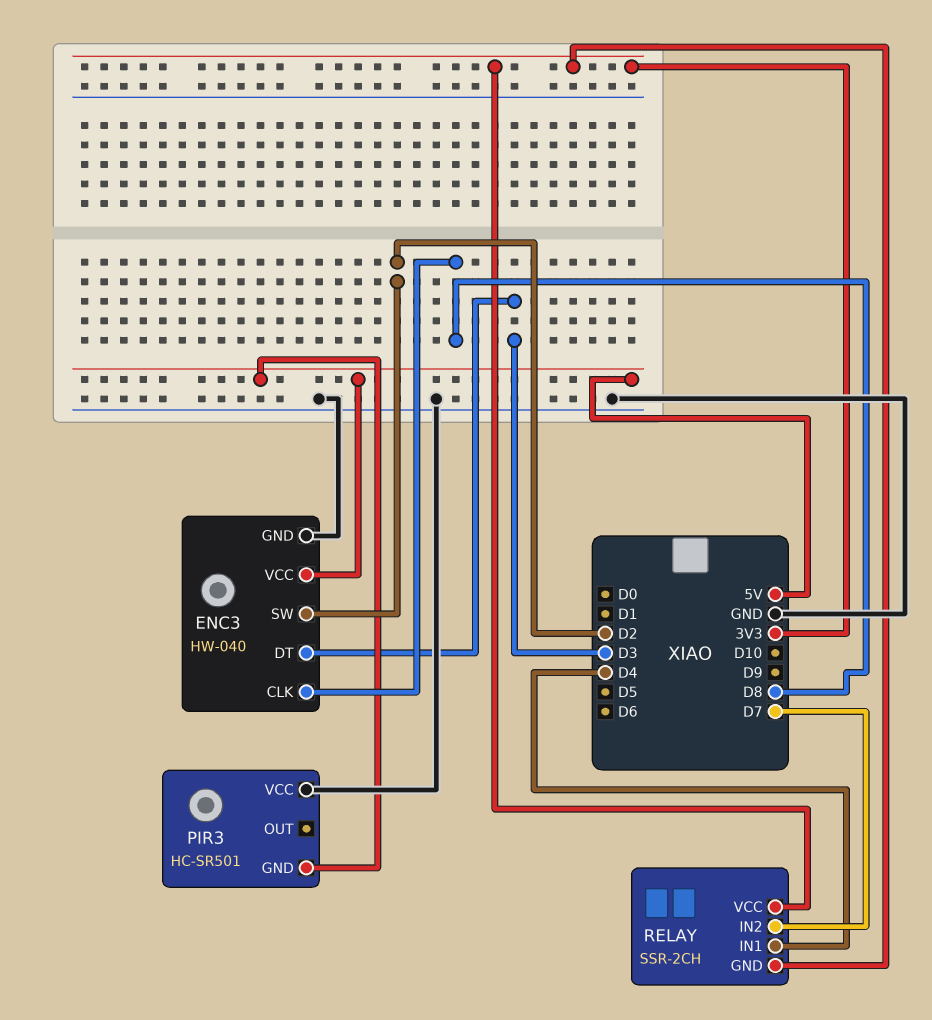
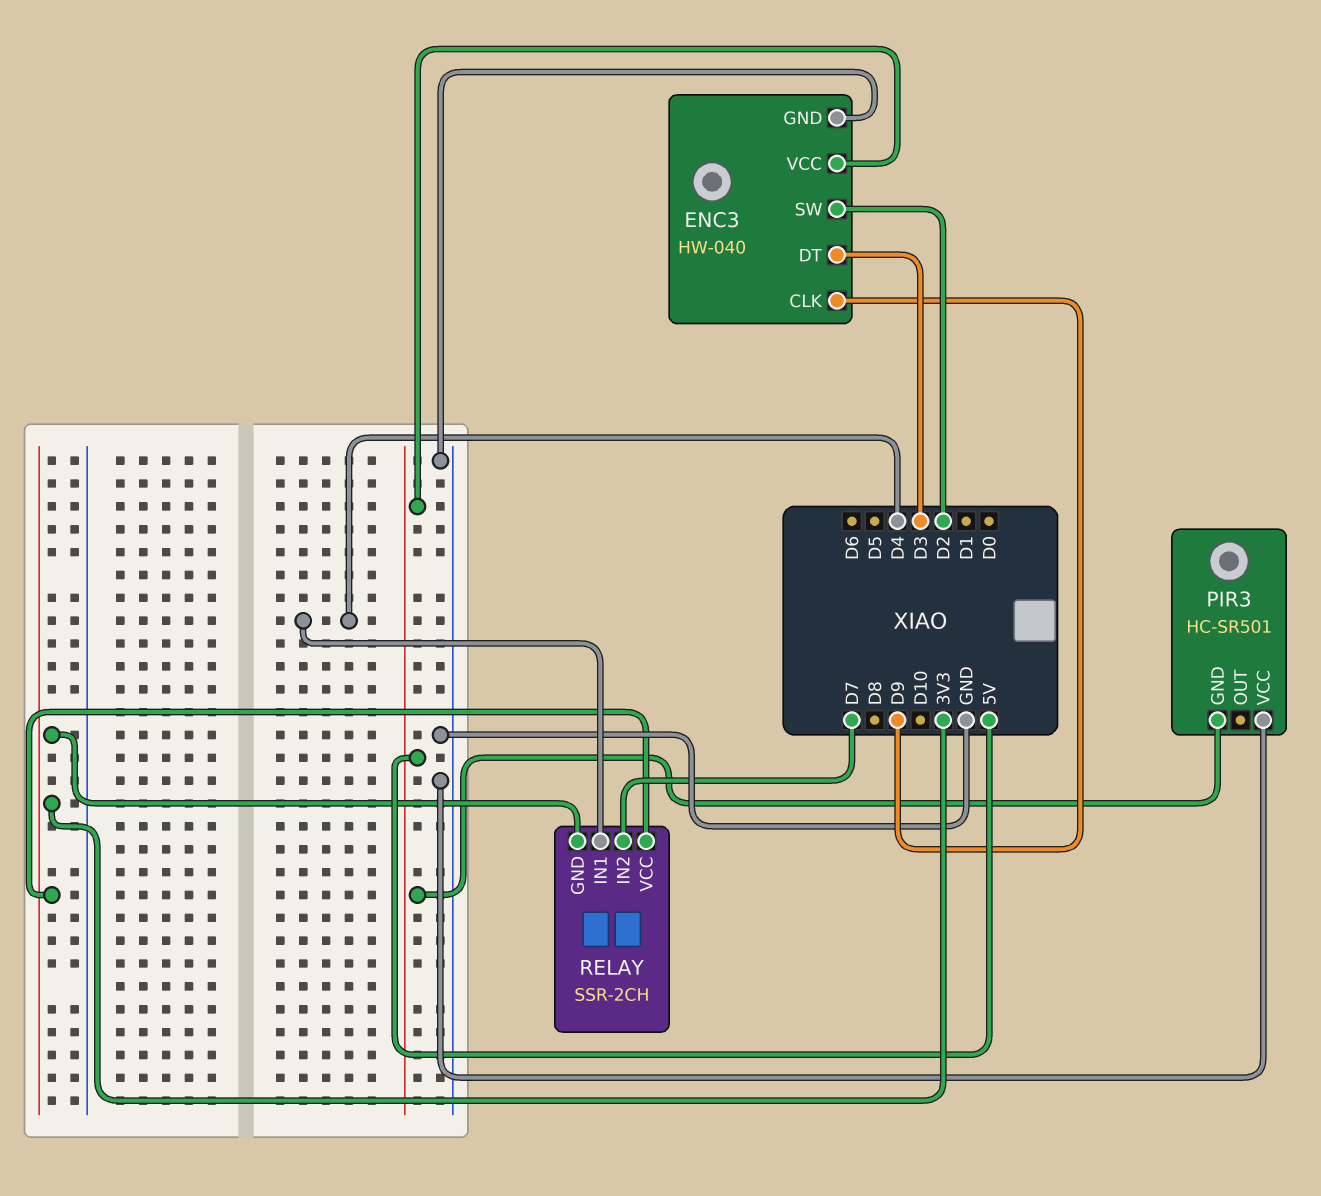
ENC3 pin CLK: D8 -> D9

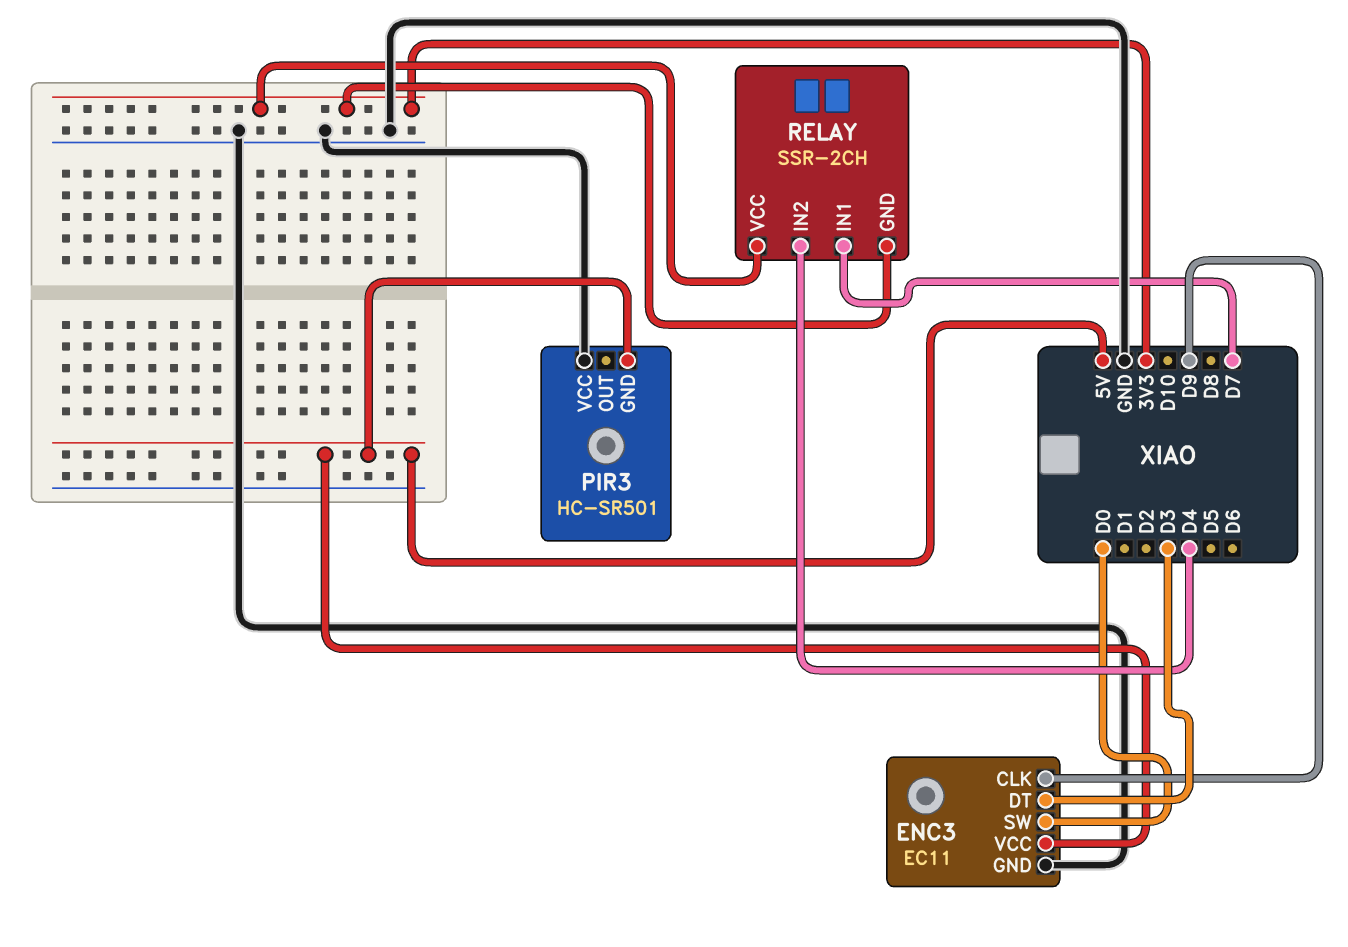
ENC3: HW-040 -> EC11
ENC3 pin SW: D2 -> D0
RELAY pin IN1: D4 -> D7
RELAY pin IN2: D7 -> D4

